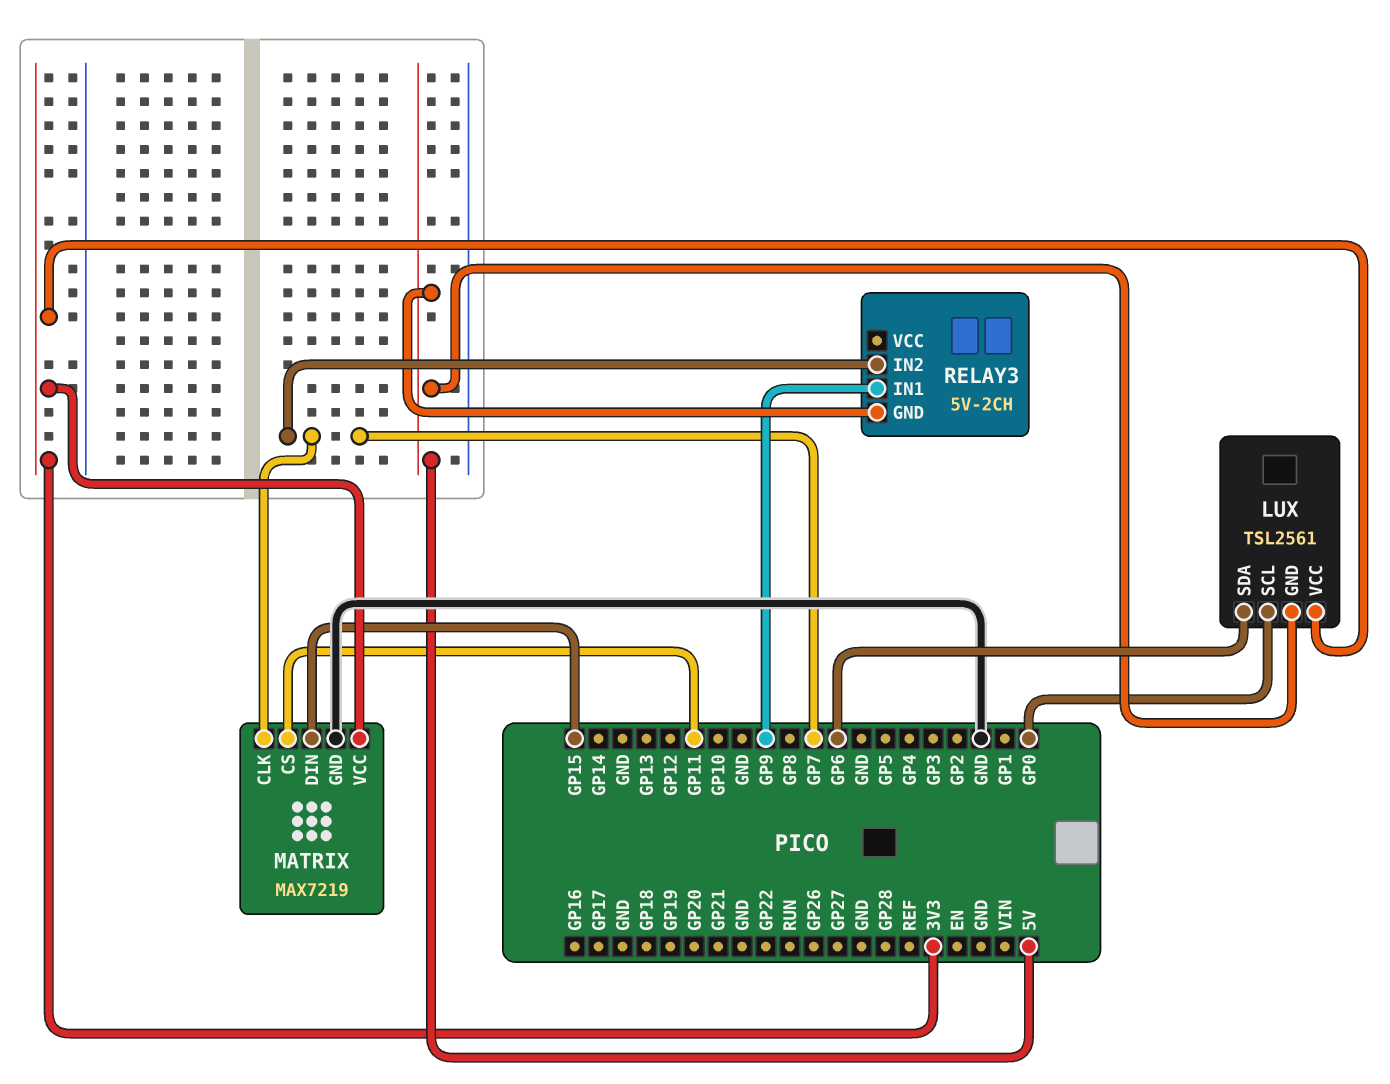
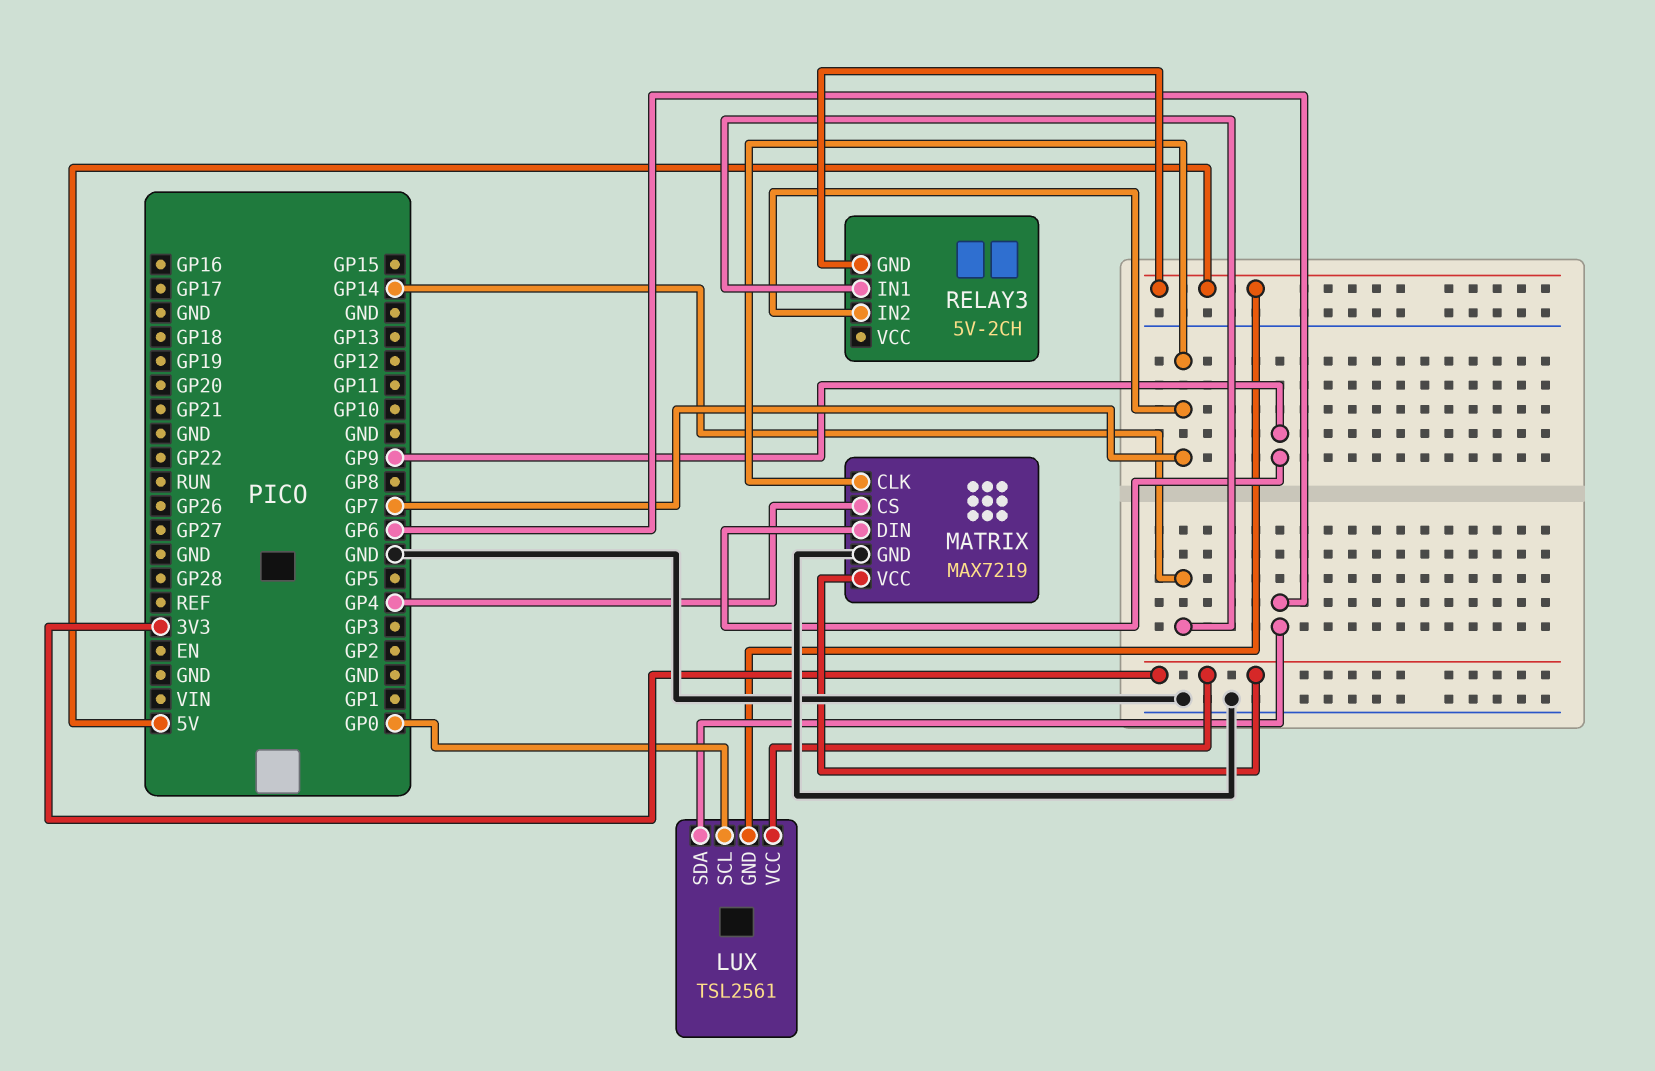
MATRIX pin CS: GP11 -> GP4
MATRIX pin DIN: GP15 -> GP9
RELAY3 pin IN1: GP9 -> GP14

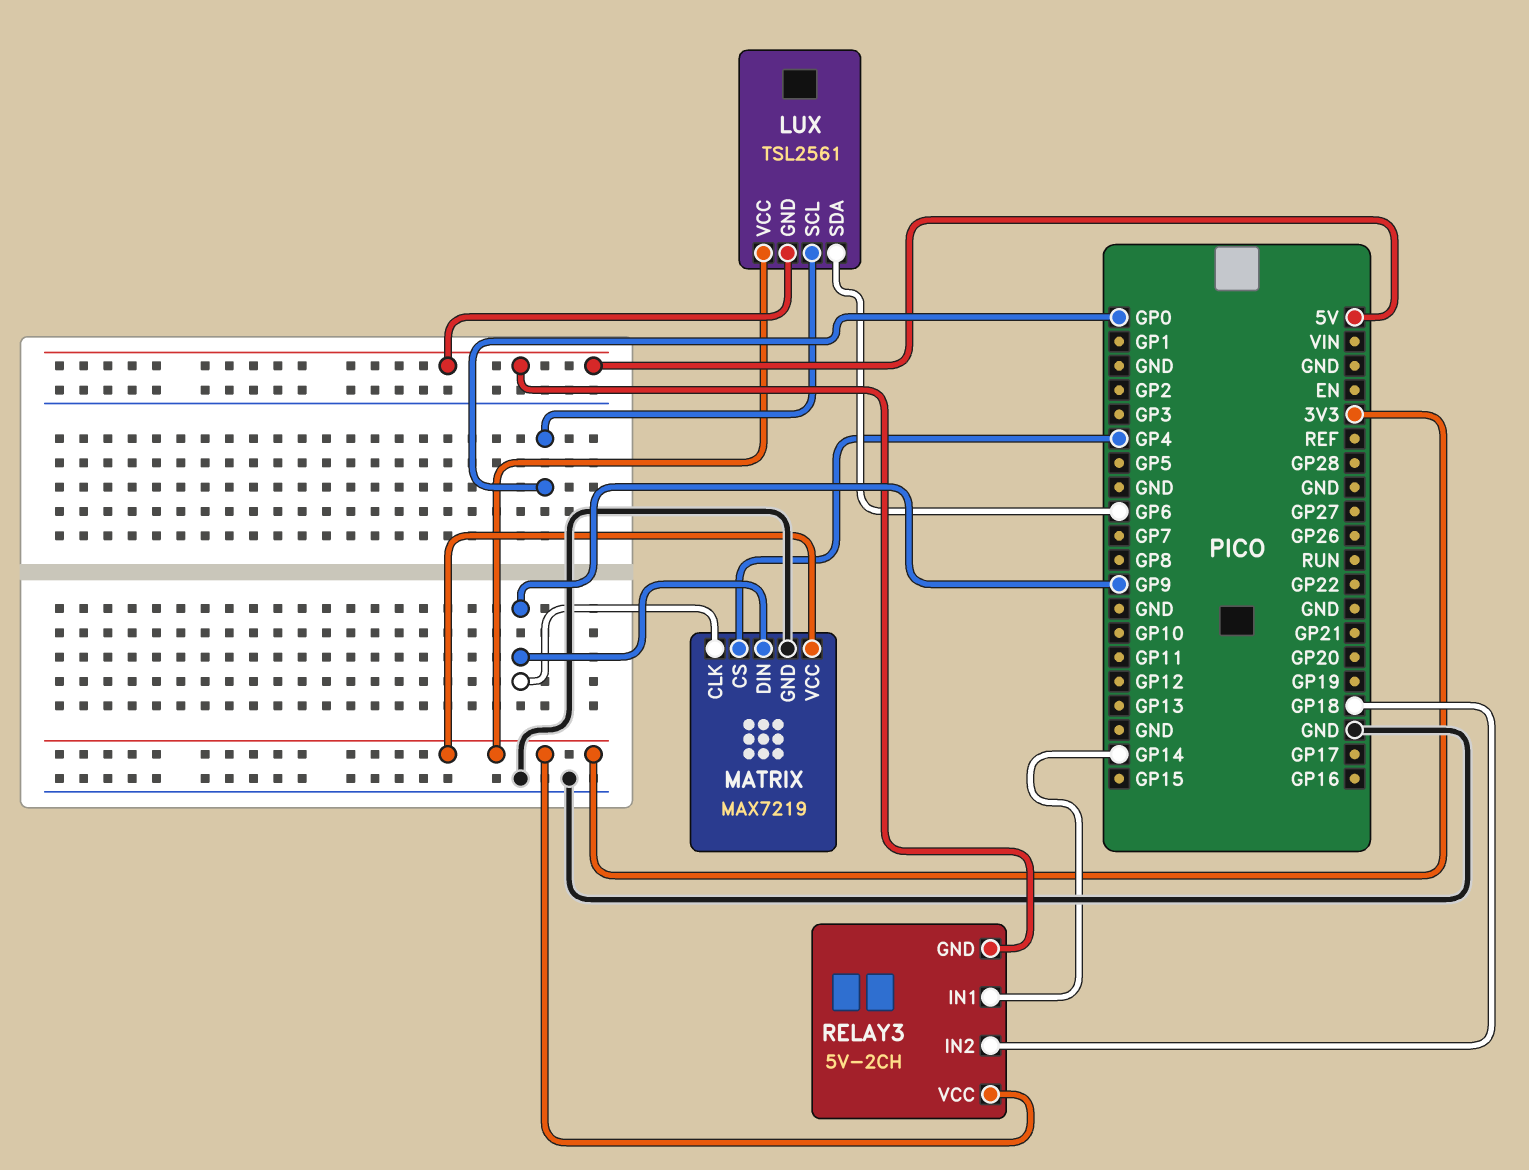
MATRIX pin CLK: GP7 -> GP9
RELAY3 pin IN2: GP7 -> GP18
RELAY3 pin VCC: none -> 3V3

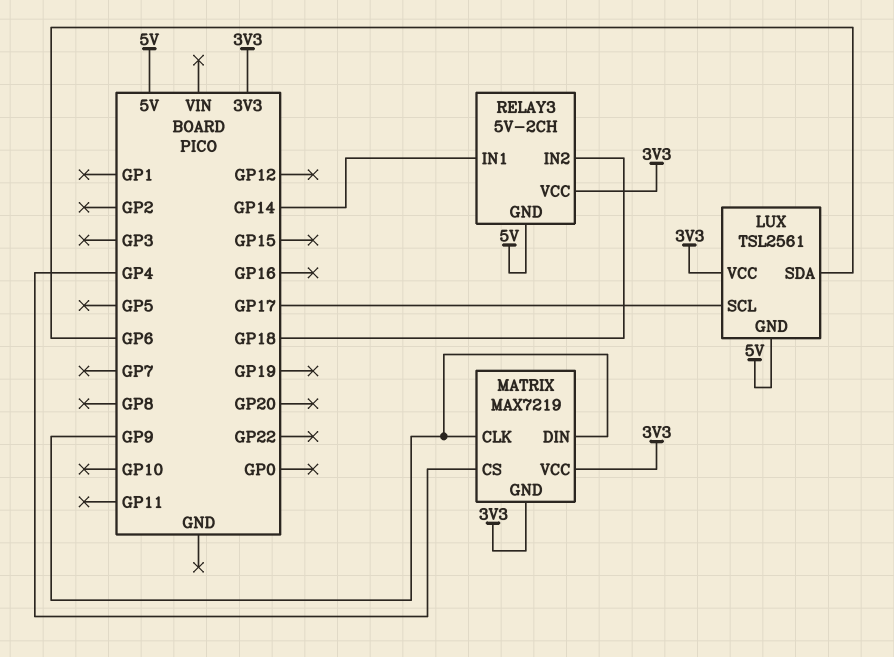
LUX pin SCL: GP0 -> GP17
MATRIX pin GND: GND -> 3V3

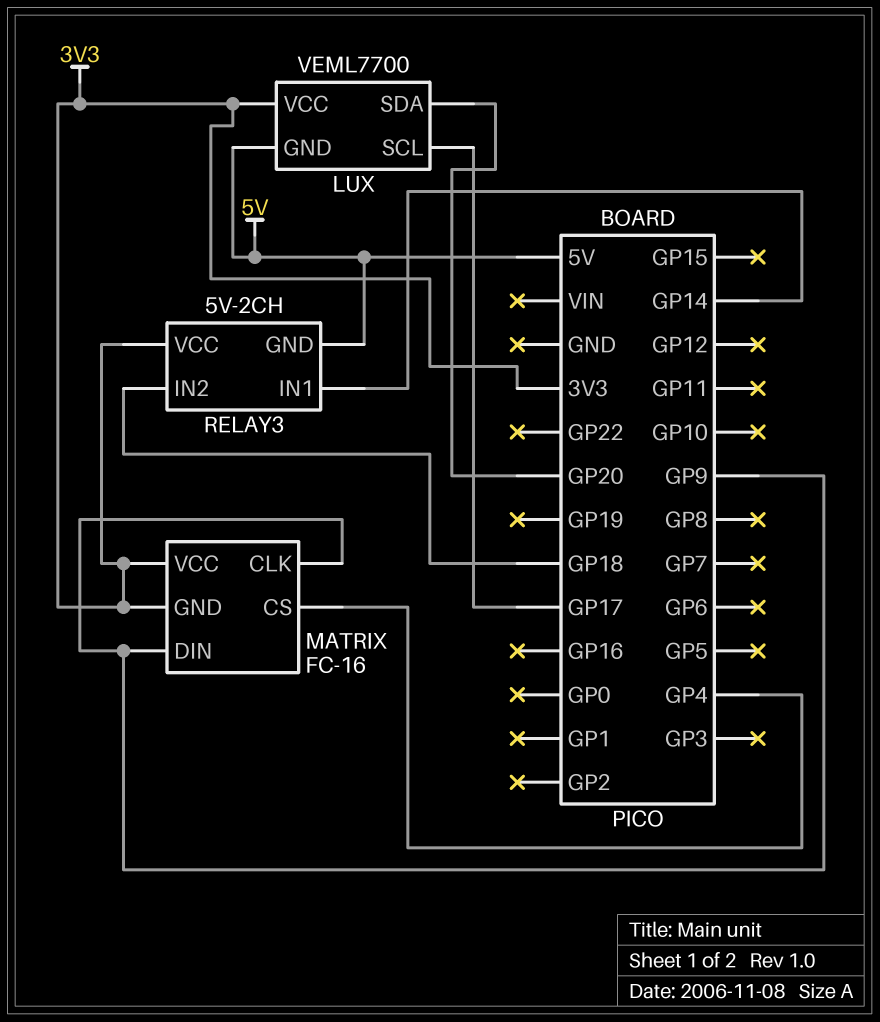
LUX: TSL2561 -> VEML7700
LUX pin SDA: GP6 -> GP20
MATRIX: MAX7219 -> FC-16

